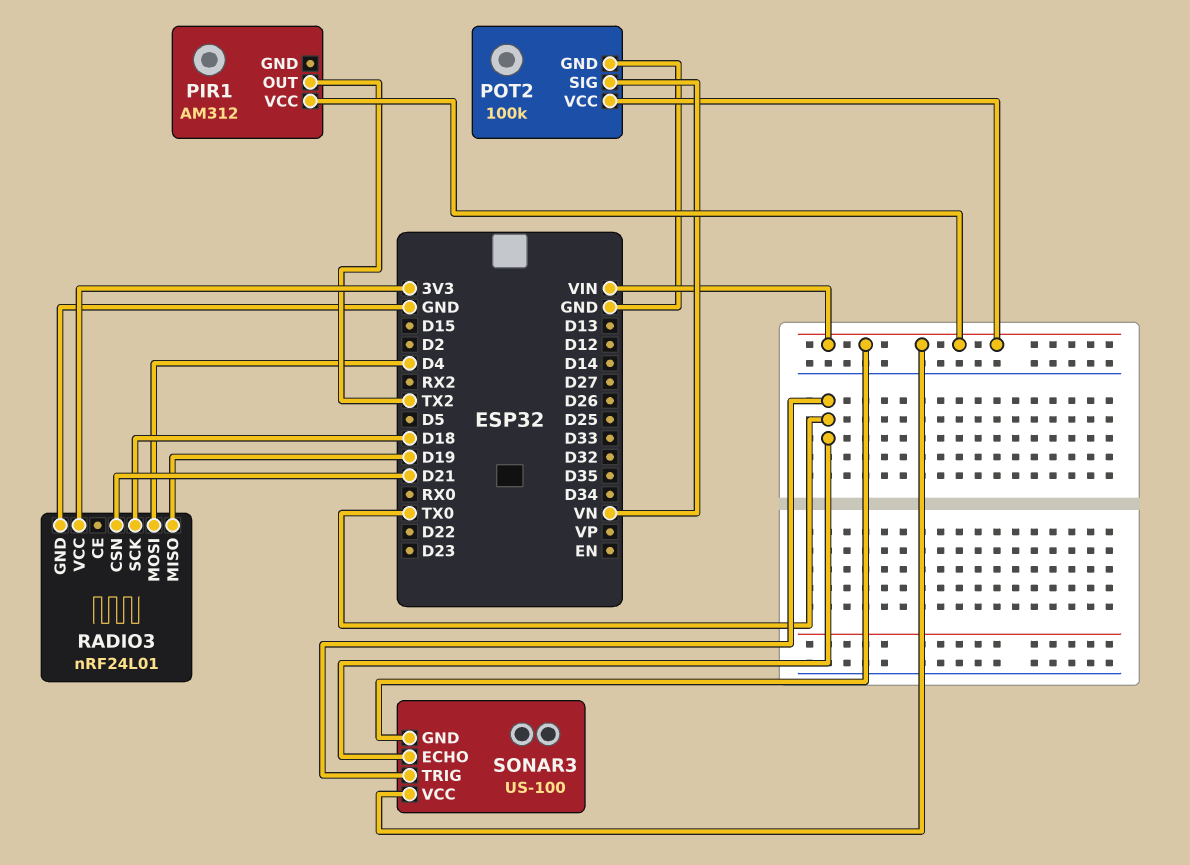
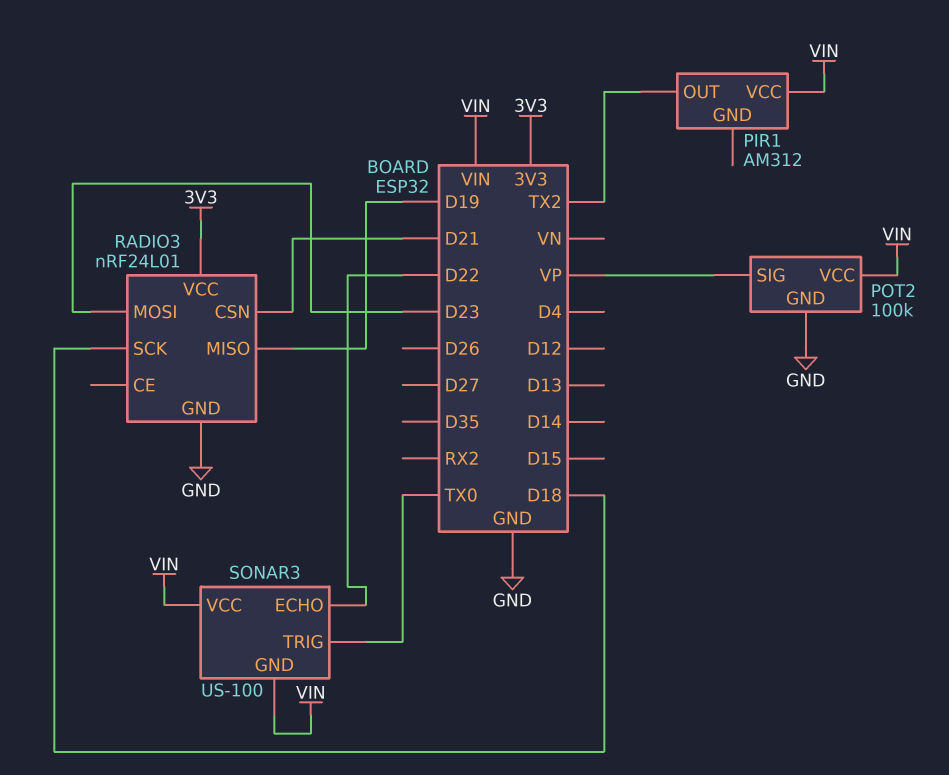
POT2 pin SIG: VN -> VP
RADIO3 pin MOSI: D4 -> D23
SONAR3 pin ECHO: TX0 -> D22

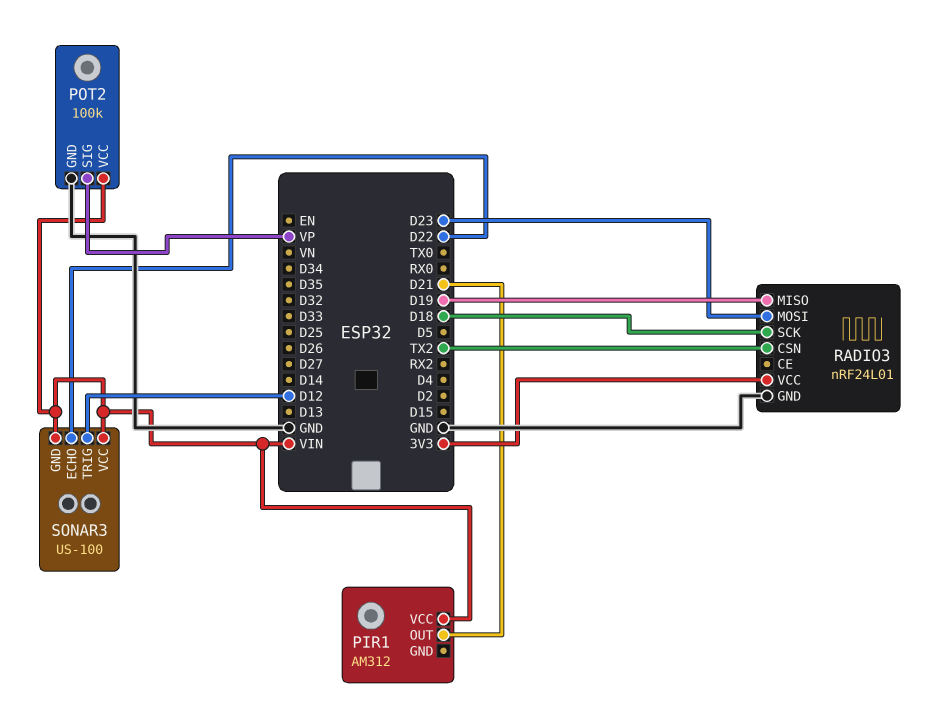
PIR1 pin OUT: TX2 -> D21
RADIO3 pin CSN: D21 -> TX2
SONAR3 pin TRIG: TX0 -> D12

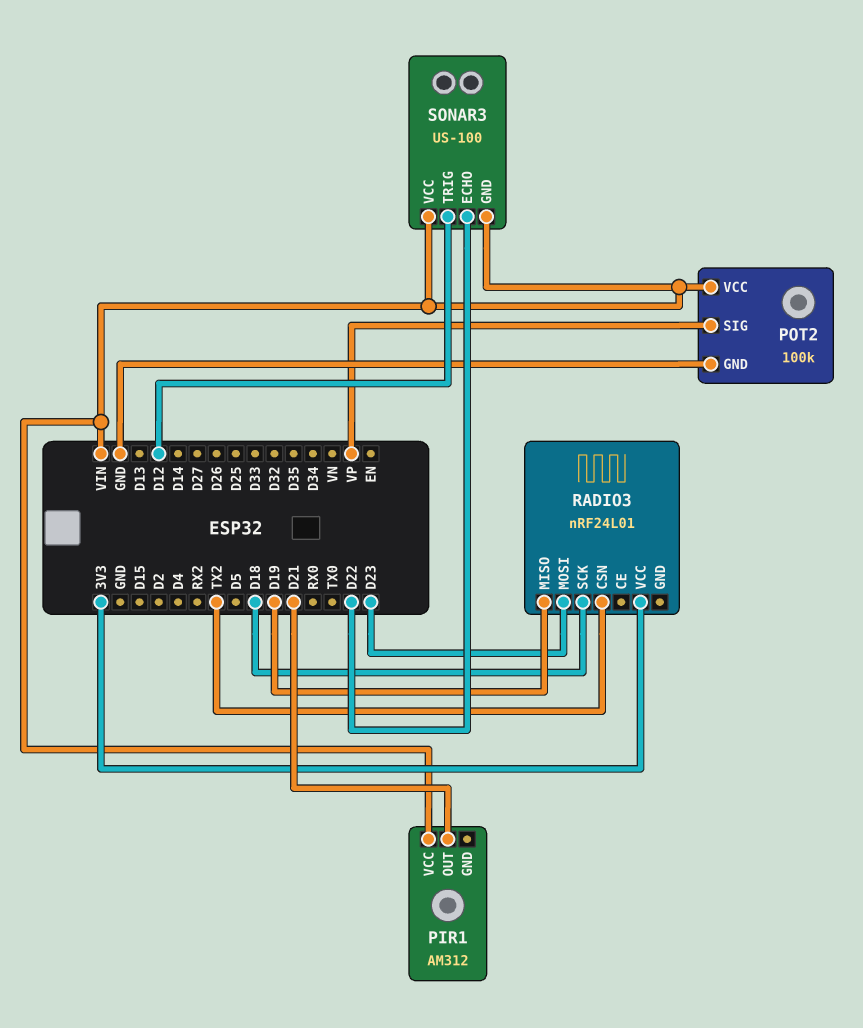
RADIO3 pin GND: GND -> none

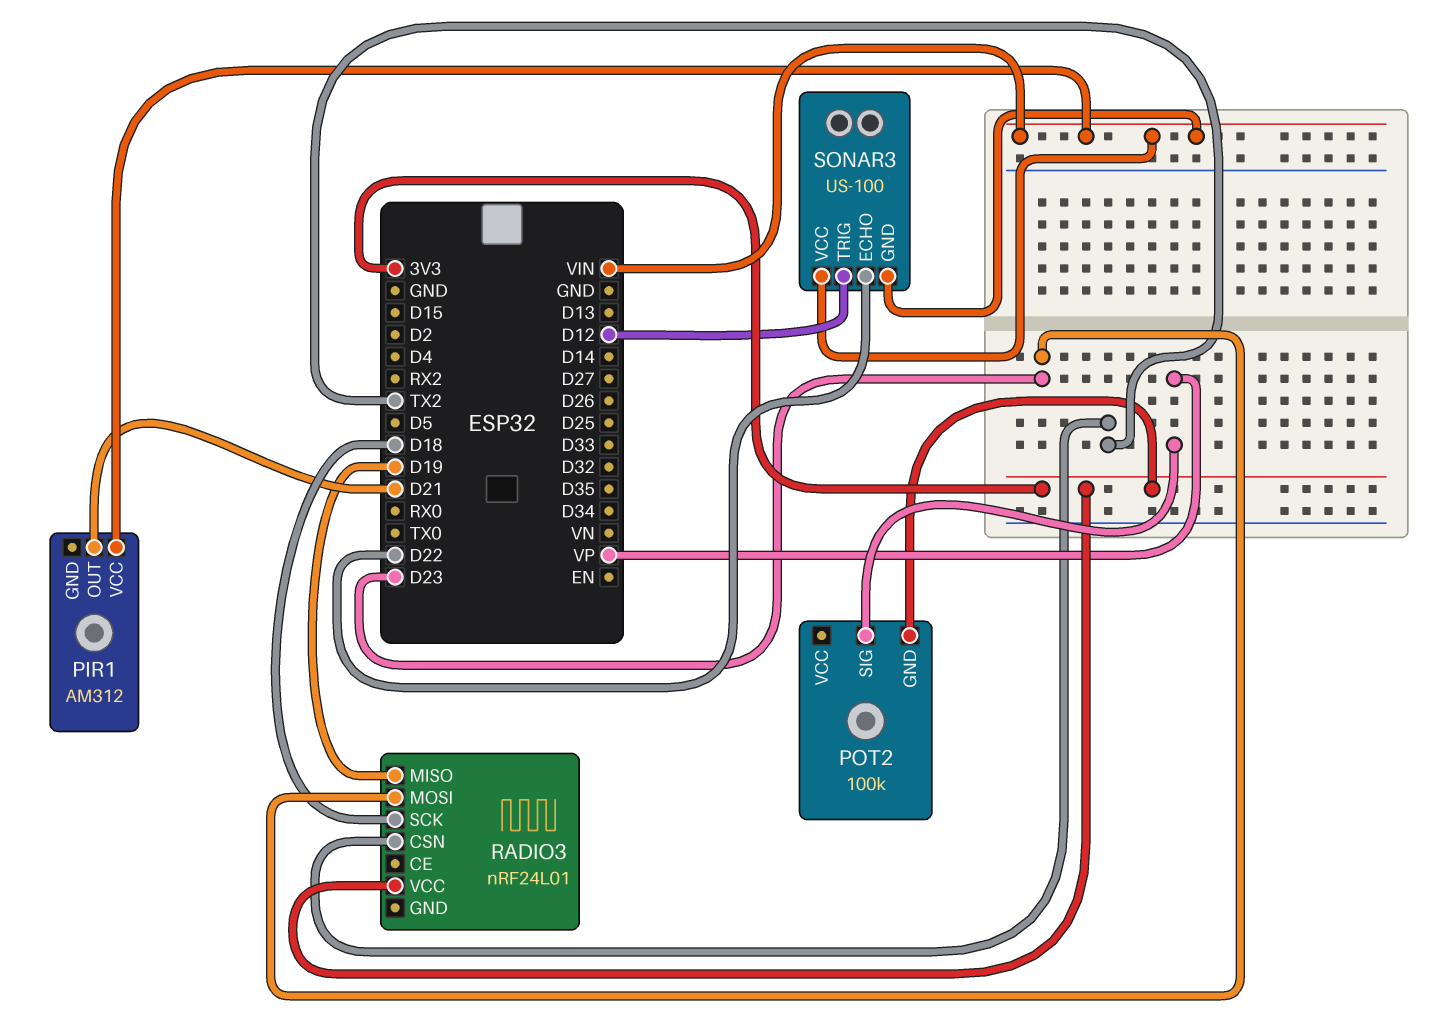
POT2 pin GND: GND -> 3V3
POT2 pin VCC: VIN -> none

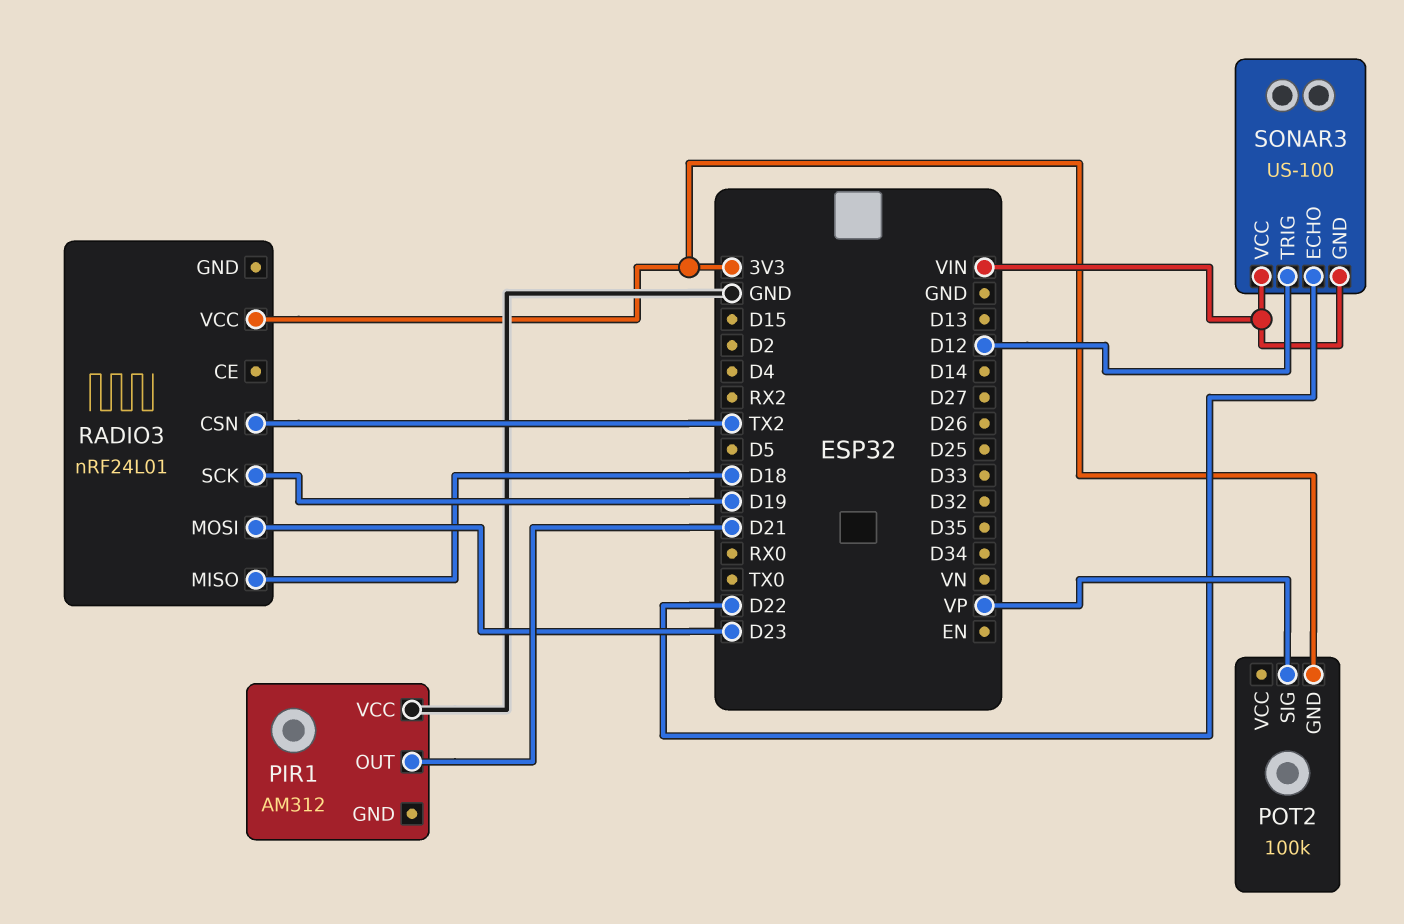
PIR1 pin VCC: VIN -> GND
RADIO3 pin MISO: D19 -> D18
RADIO3 pin SCK: D18 -> D19

